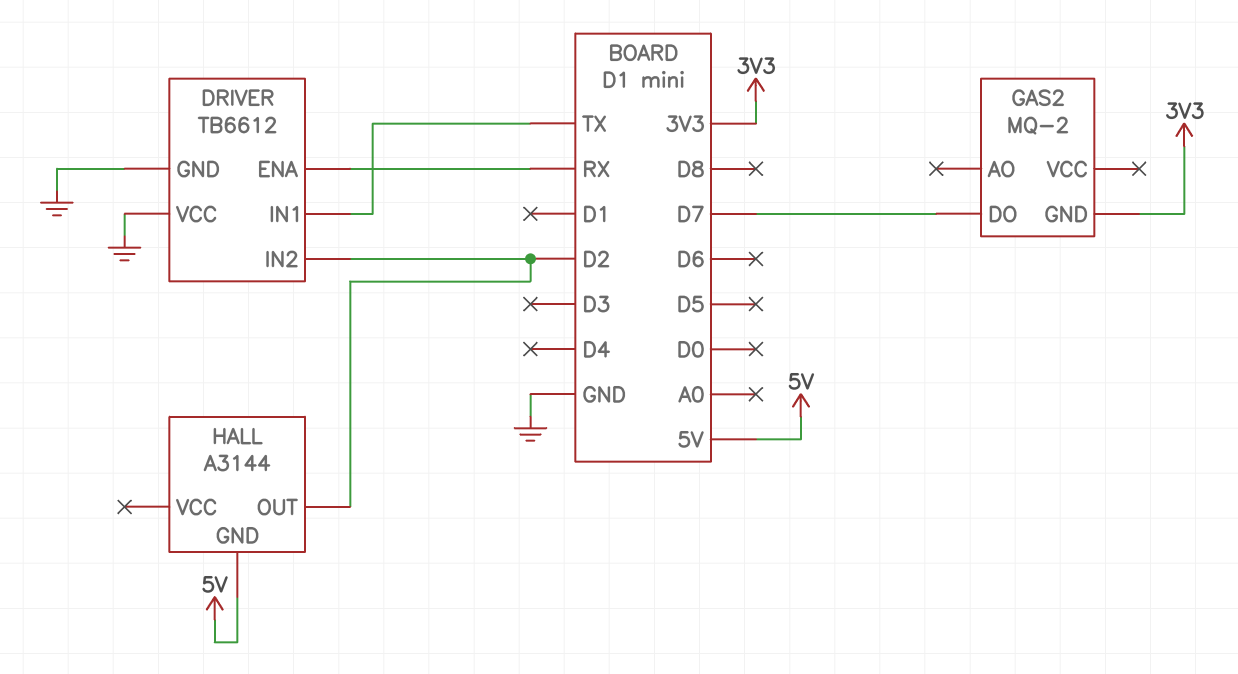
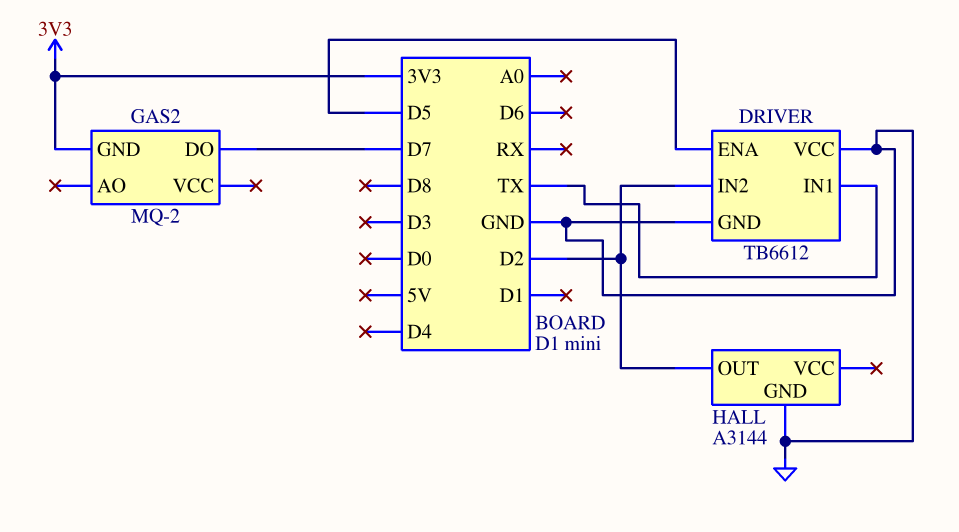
DRIVER pin ENA: RX -> D5
HALL pin GND: 5V -> GND

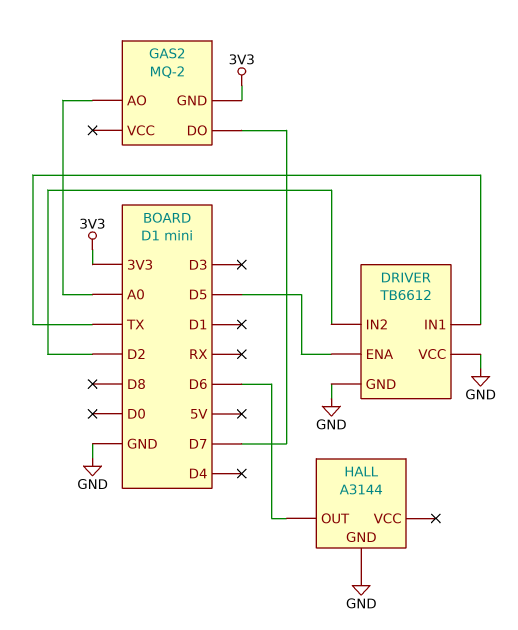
GAS2 pin AO: none -> A0
HALL pin OUT: D2 -> D6

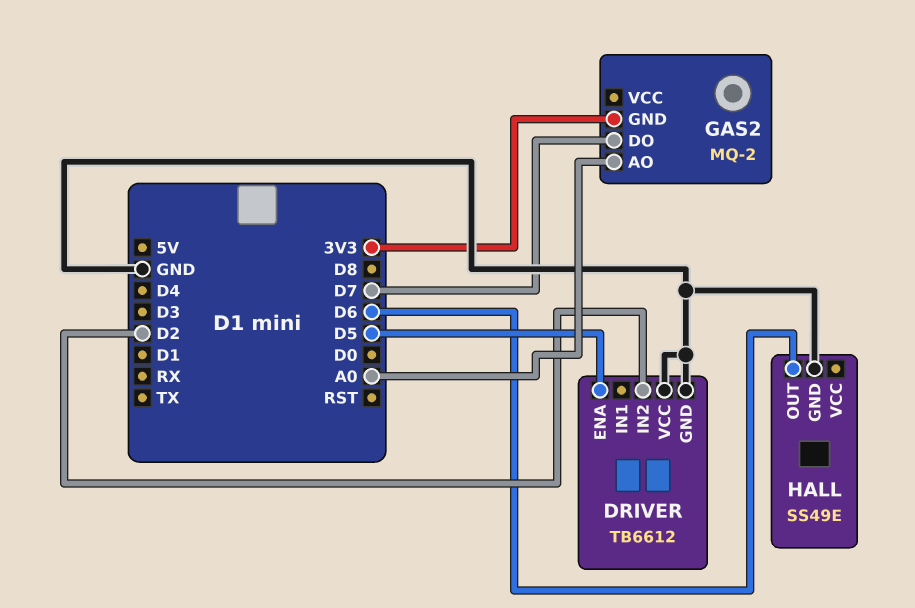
DRIVER pin IN1: TX -> none
HALL: A3144 -> SS49E

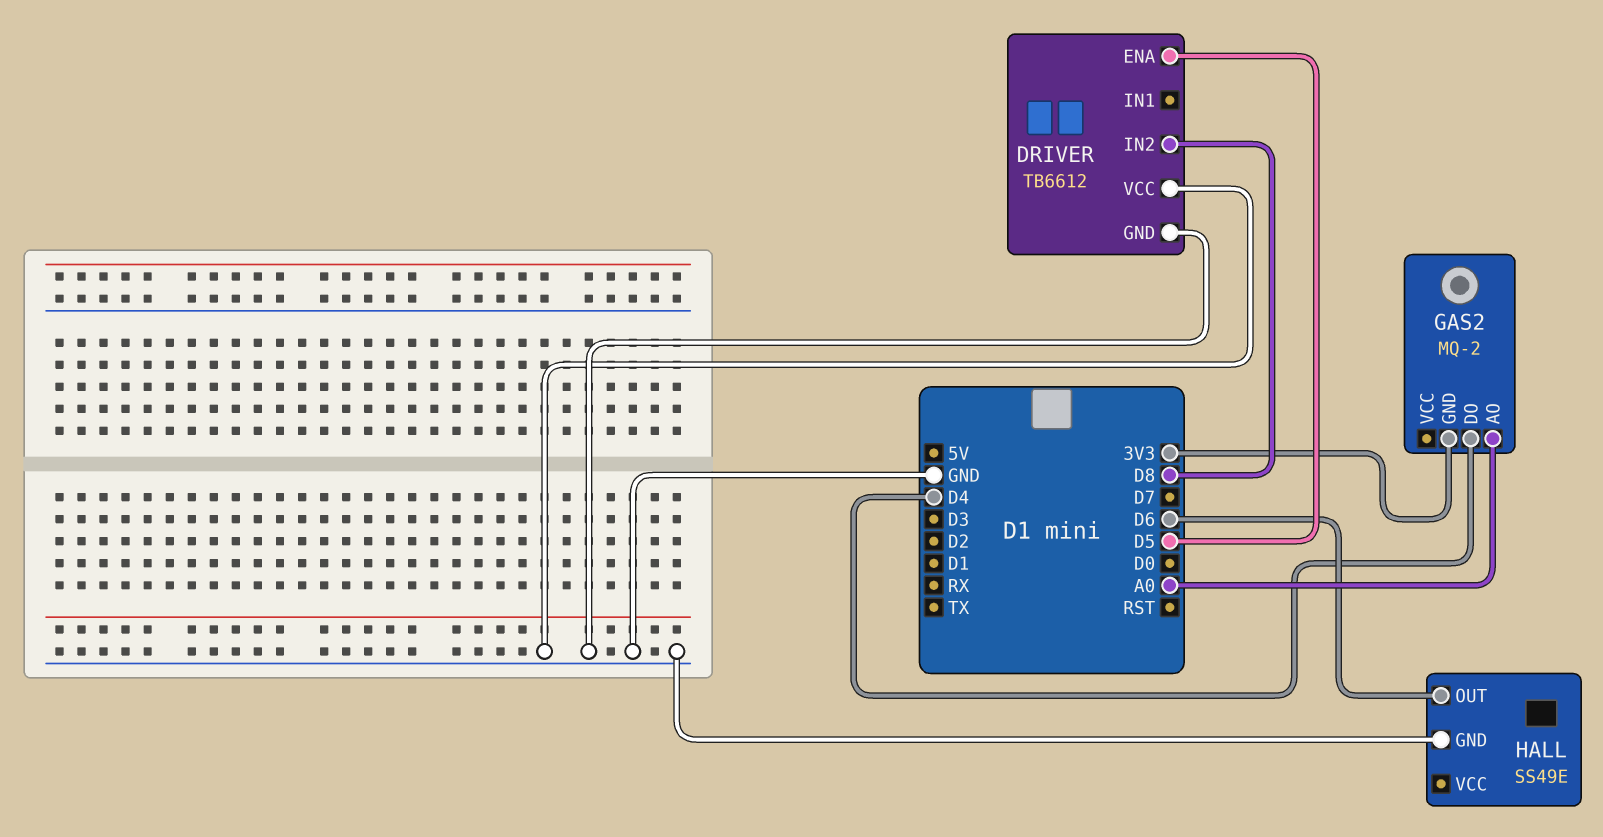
DRIVER pin IN2: D2 -> D8
GAS2 pin DO: D7 -> D4

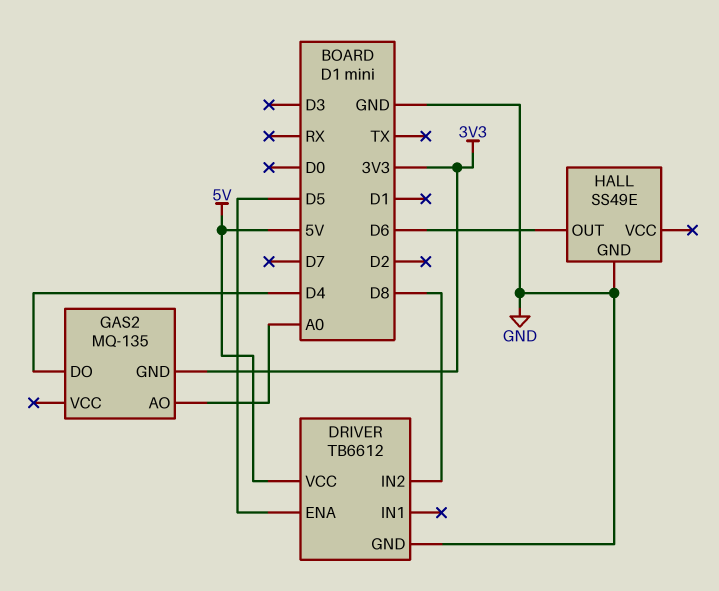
DRIVER pin VCC: GND -> 5V
GAS2: MQ-2 -> MQ-135

